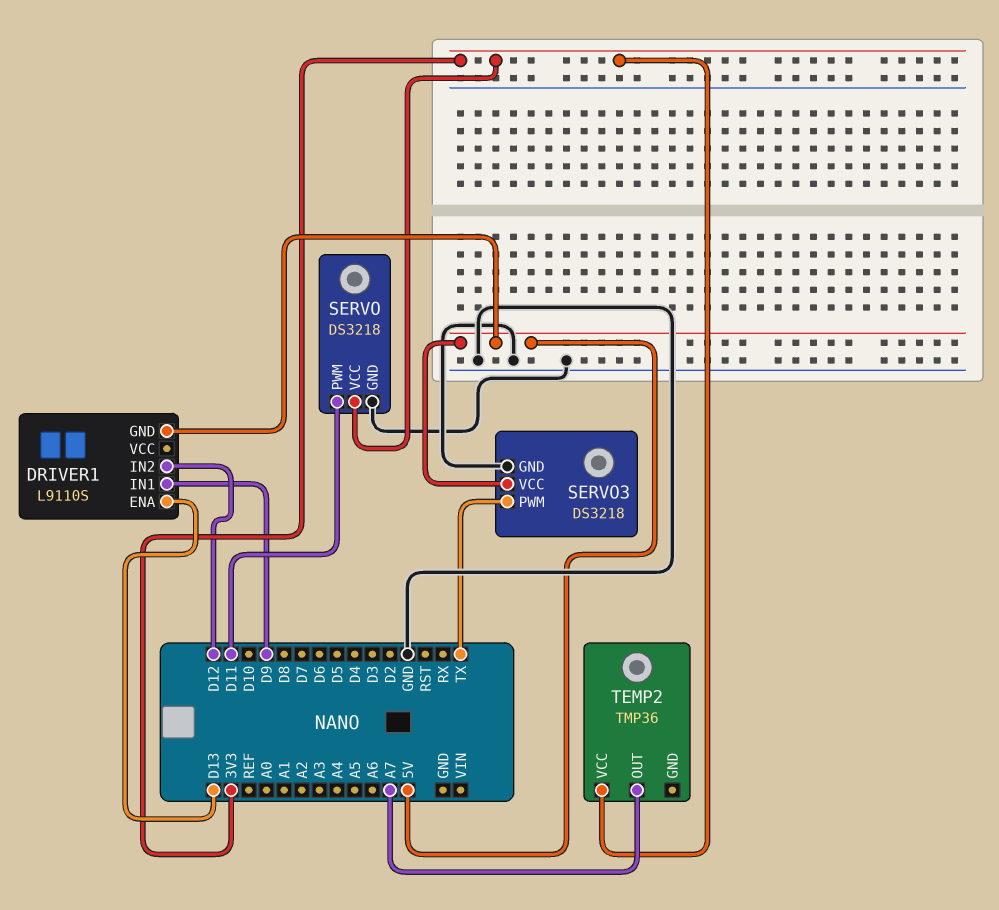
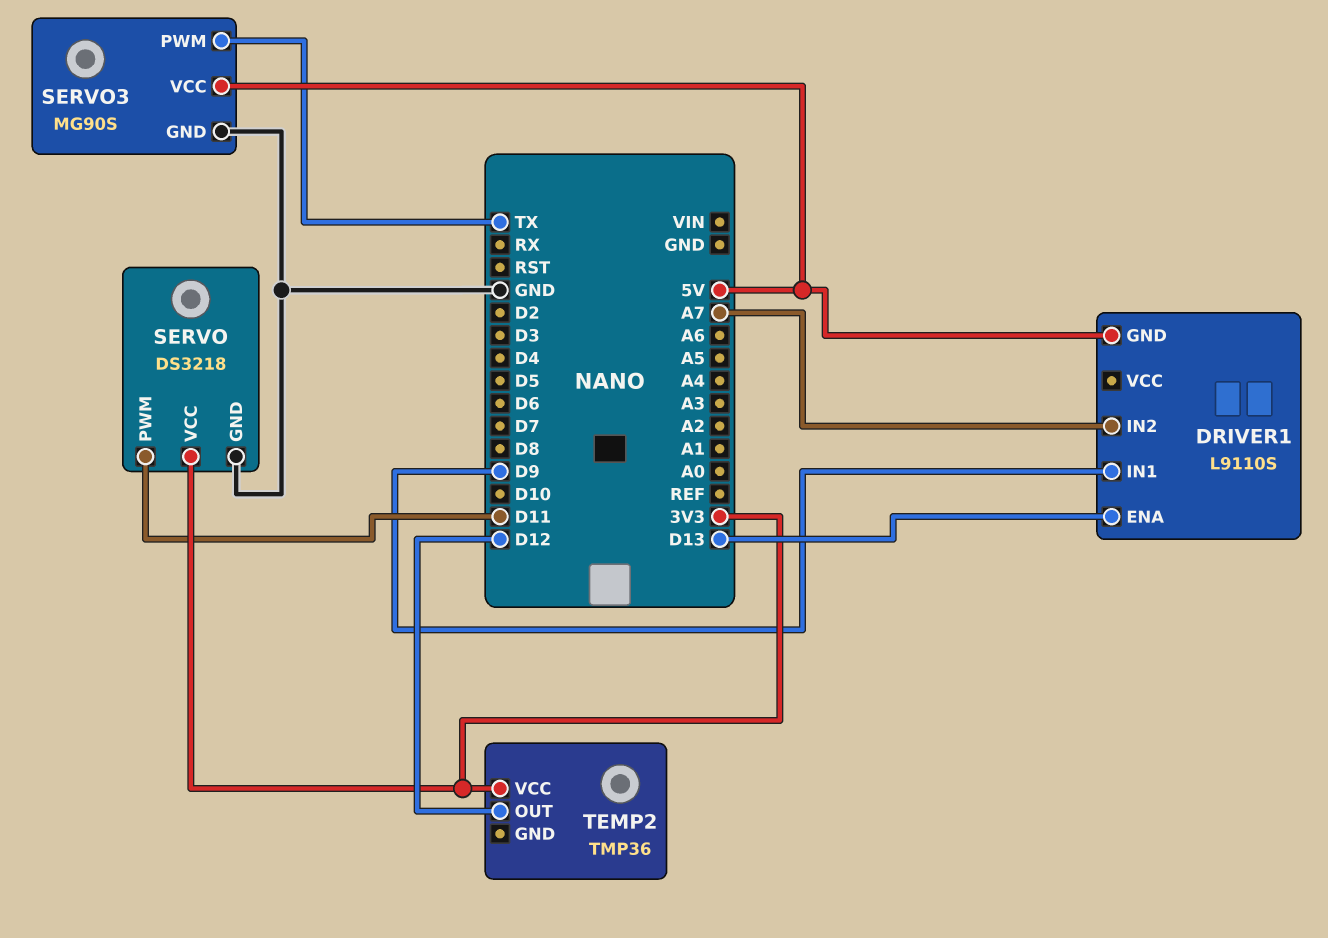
DRIVER1 pin IN2: D12 -> A7
SERVO3: DS3218 -> MG90S
TEMP2 pin OUT: A7 -> D12

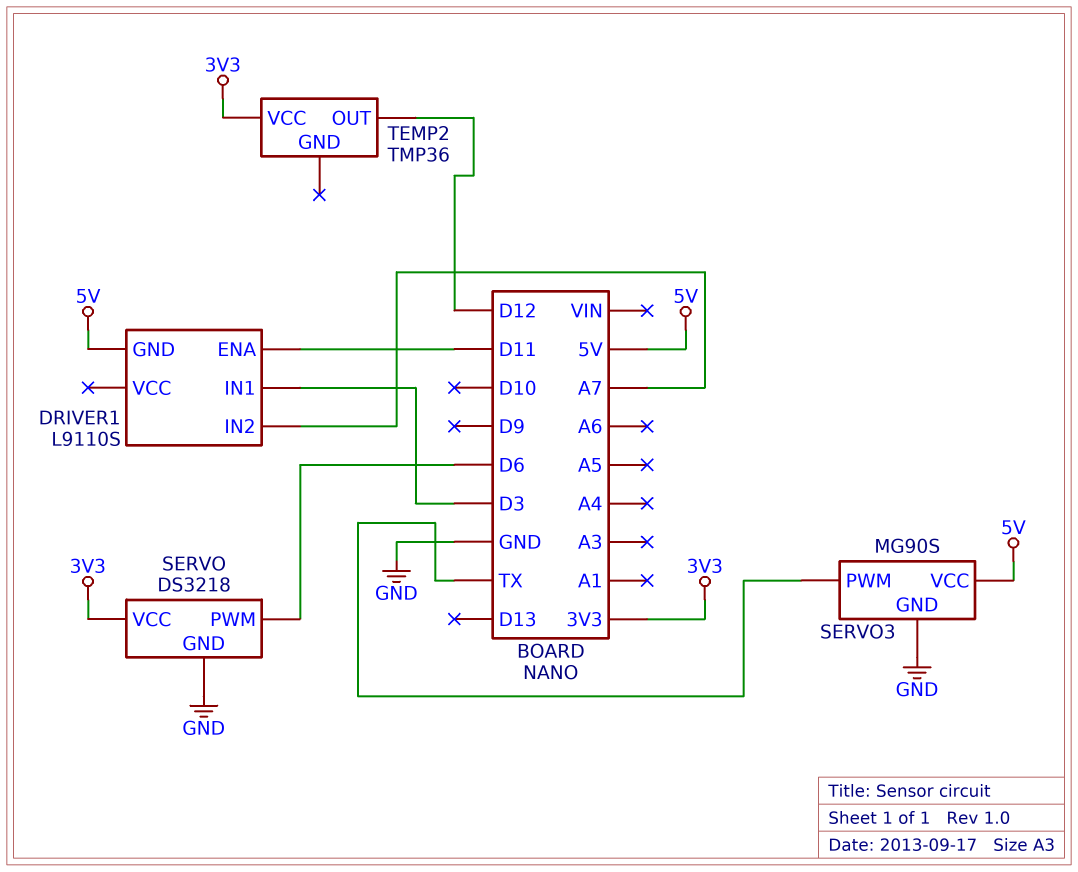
DRIVER1 pin ENA: D13 -> D11
DRIVER1 pin IN1: D9 -> D3
SERVO pin PWM: D11 -> D6

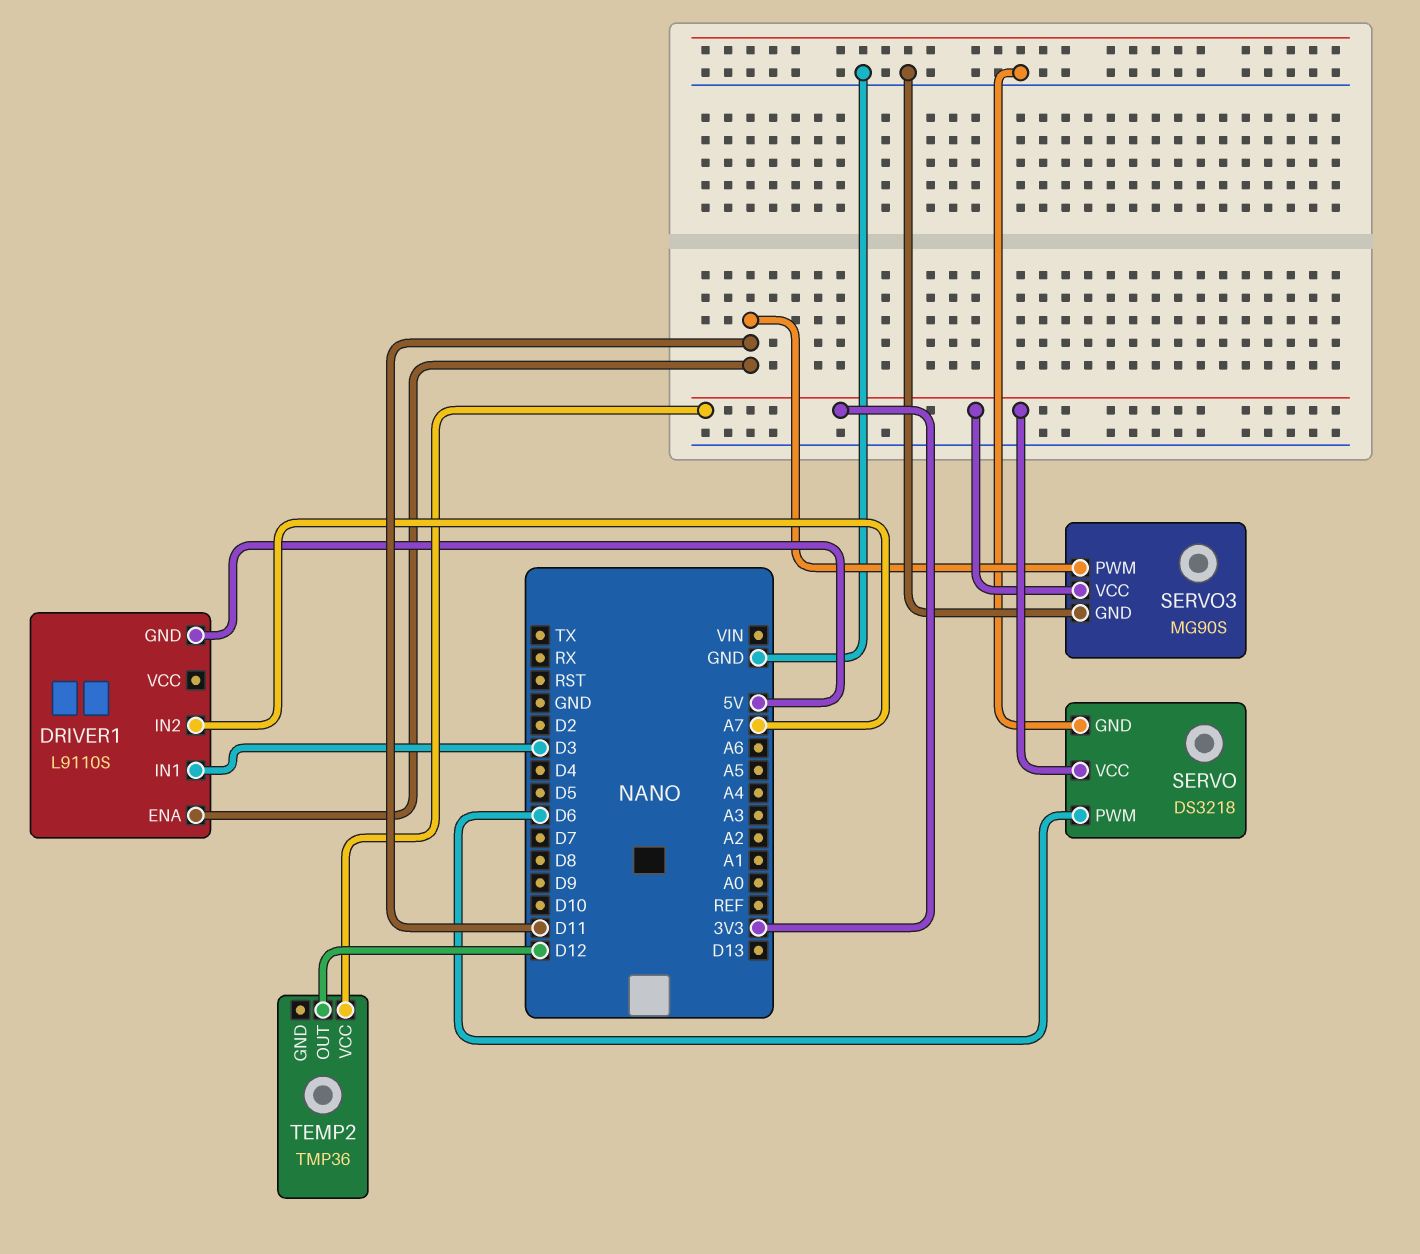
SERVO3 pin PWM: TX -> D11
SERVO3 pin VCC: 5V -> 3V3

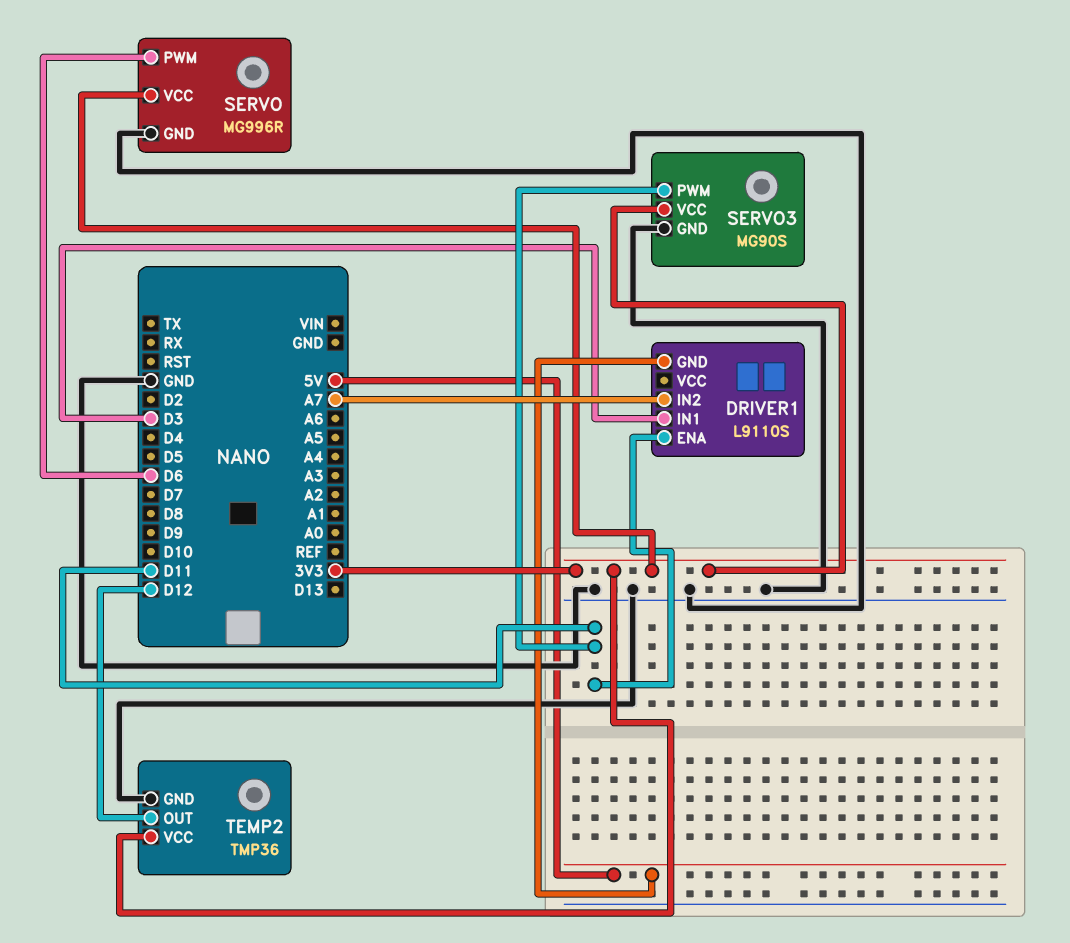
SERVO: DS3218 -> MG996R
TEMP2 pin GND: none -> GND

